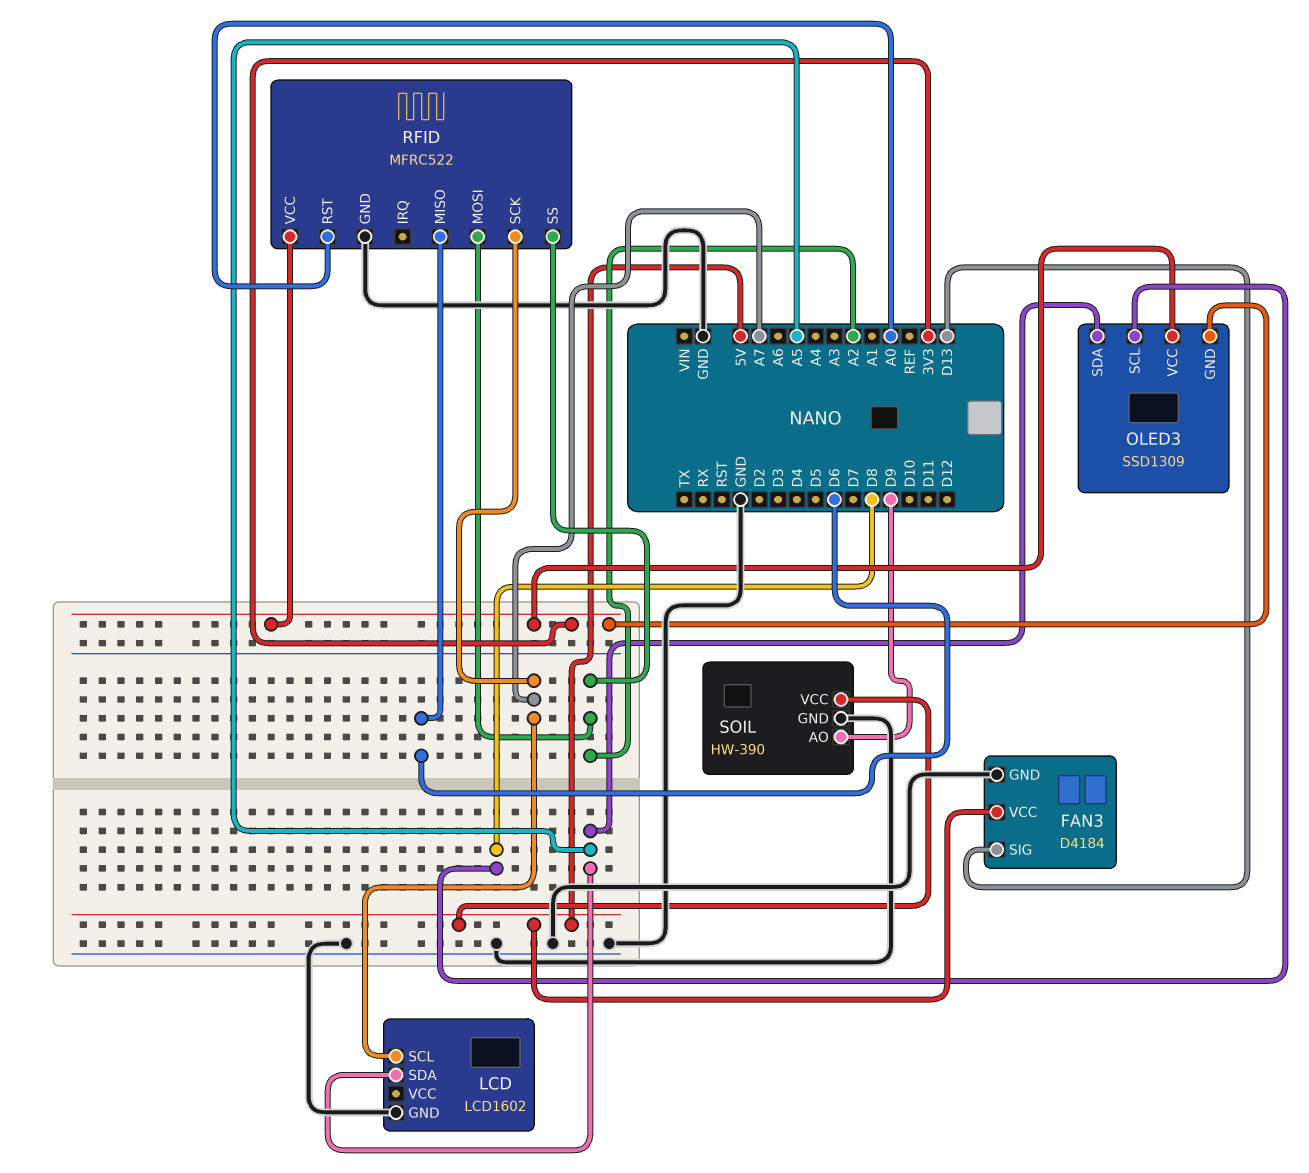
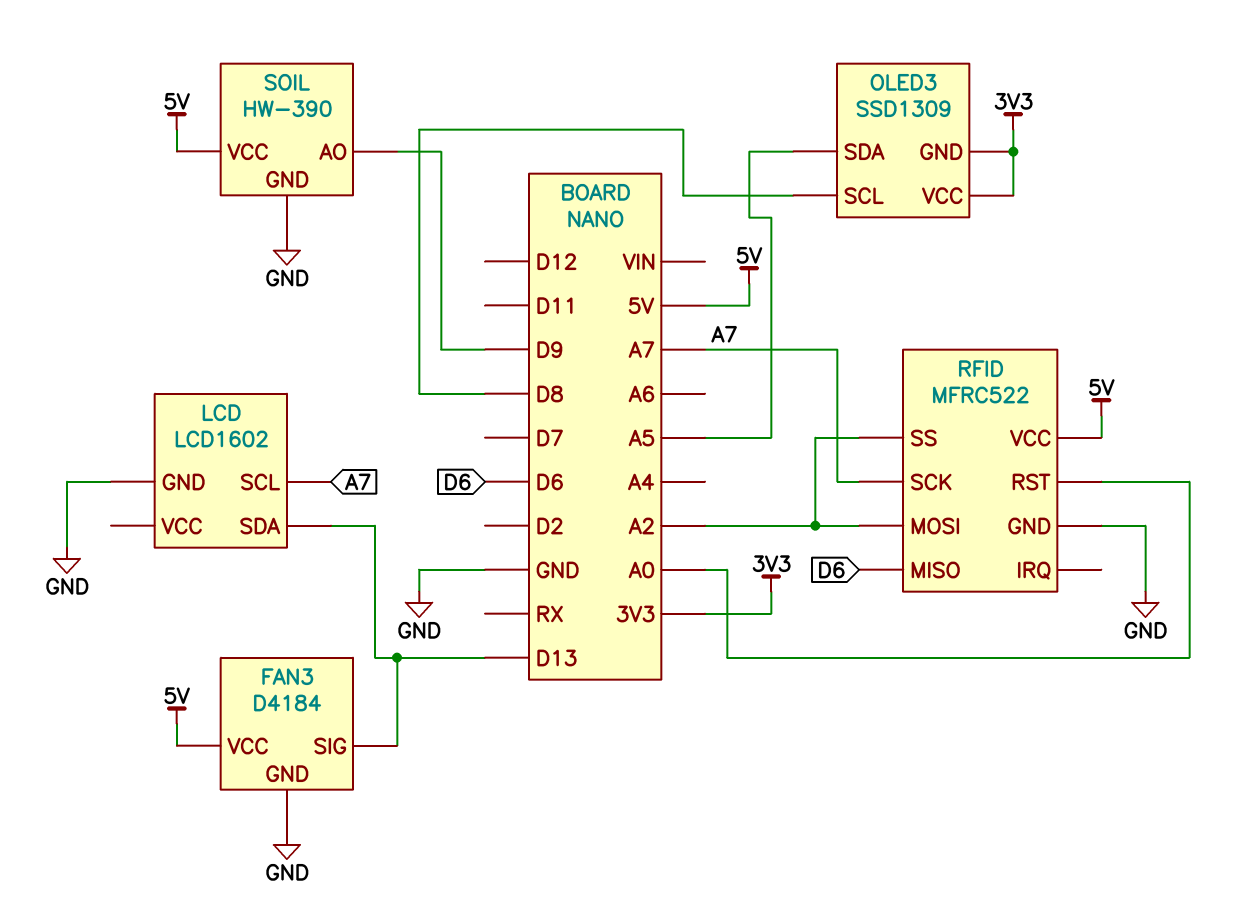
LCD pin SDA: A5 -> D13
RFID pin VCC: 3V3 -> 5V

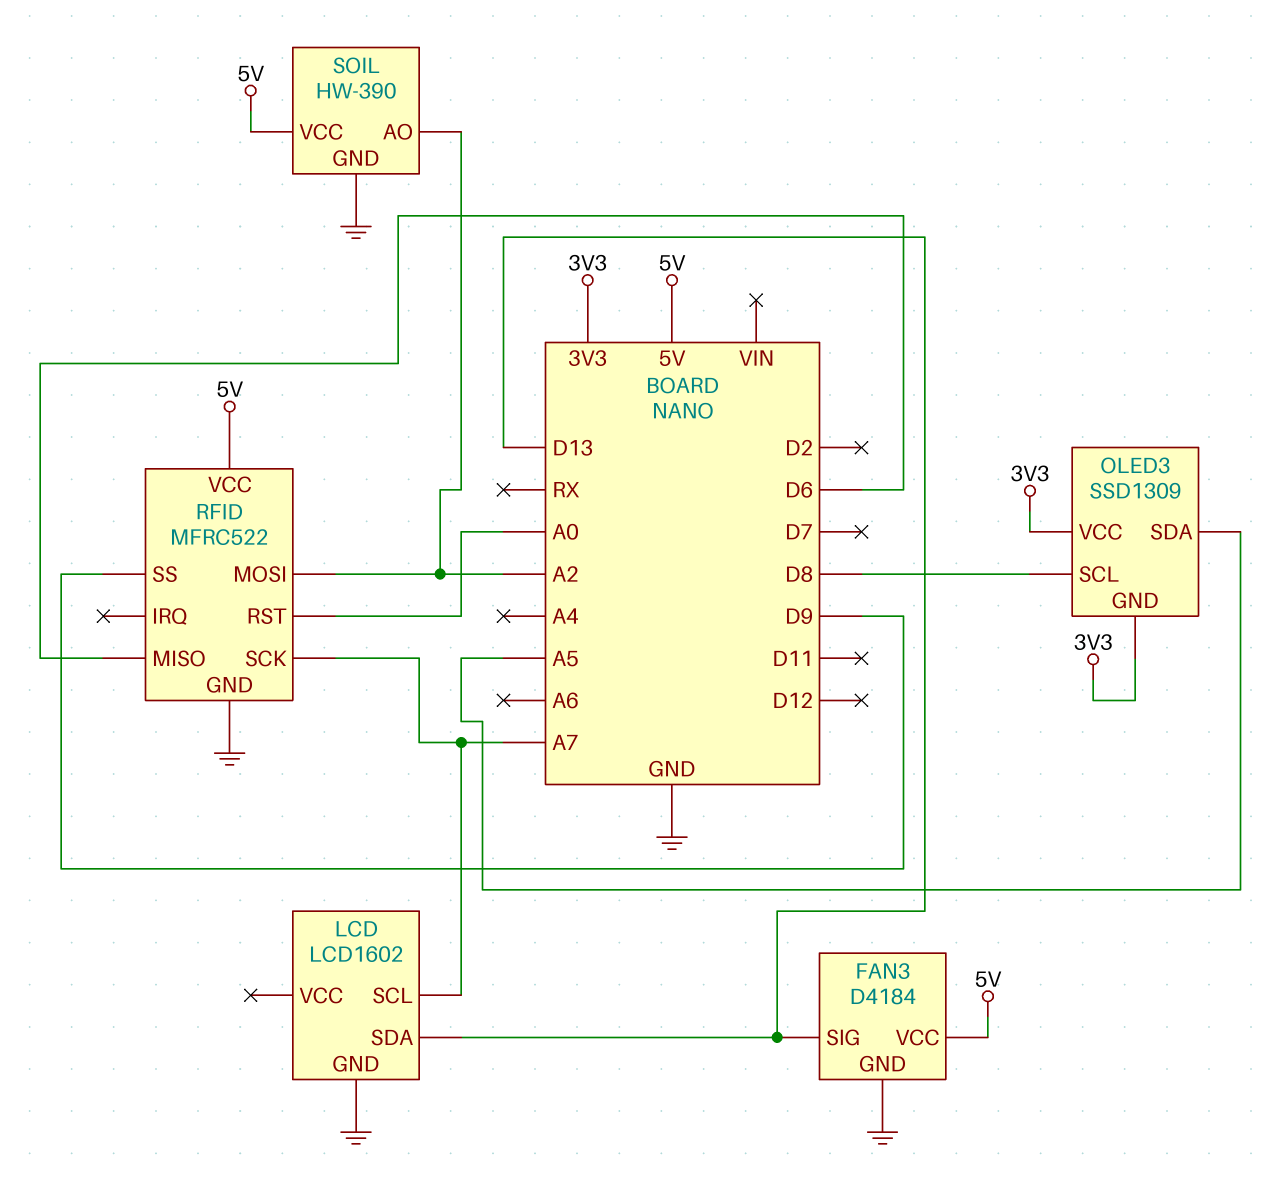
RFID pin SS: A2 -> D9
SOIL pin AO: D9 -> A2

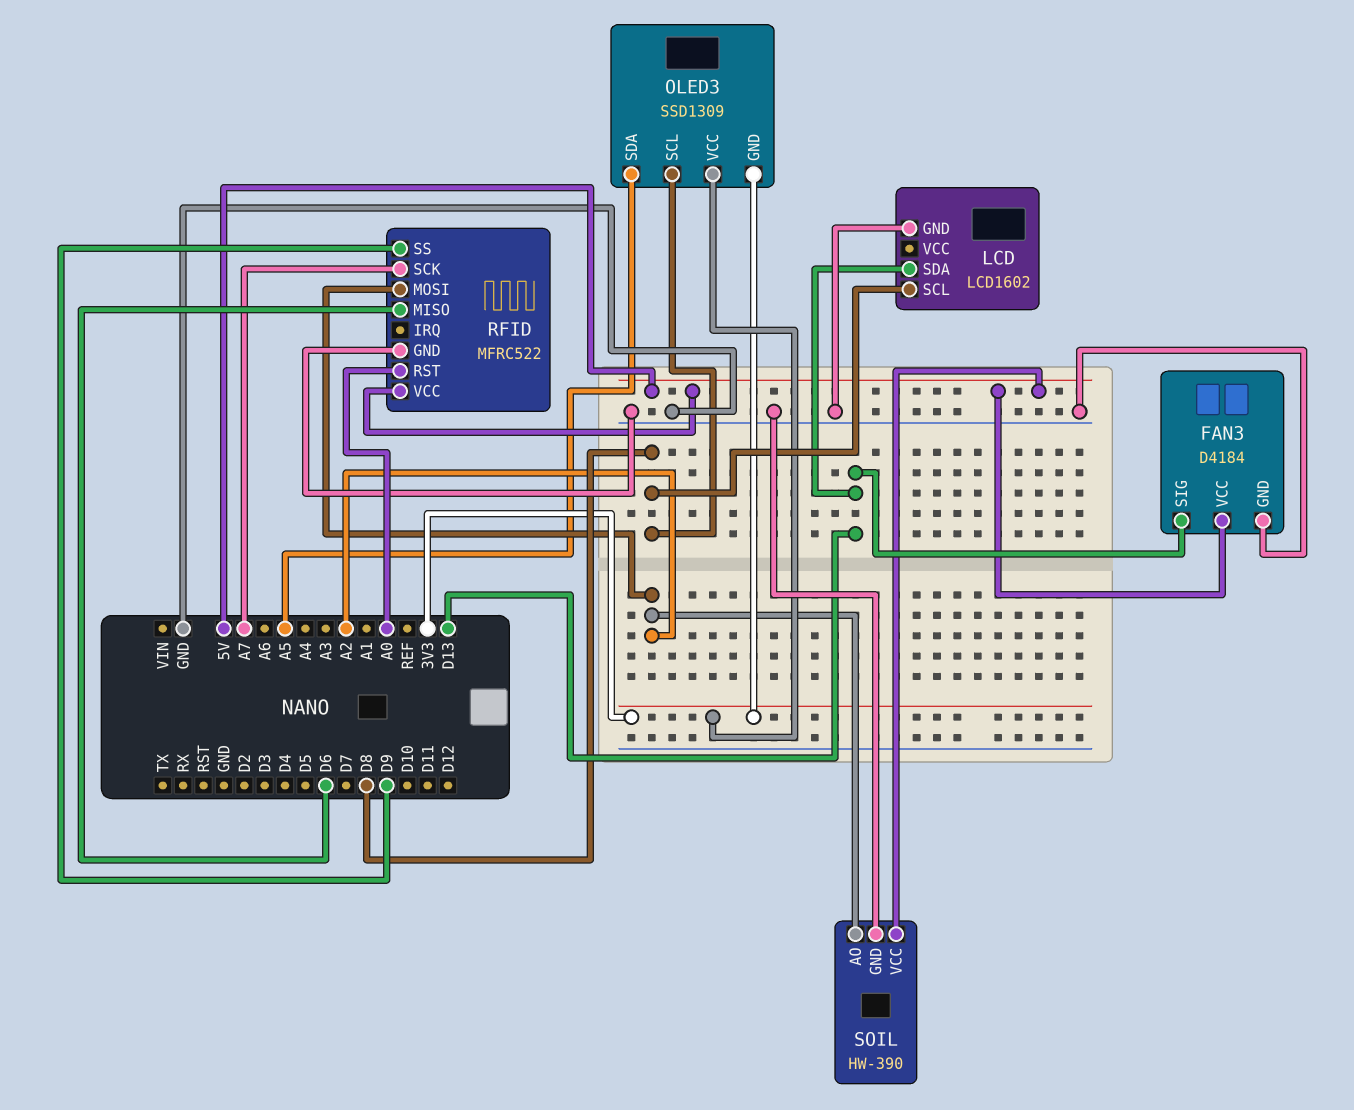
LCD pin SCL: A7 -> D8

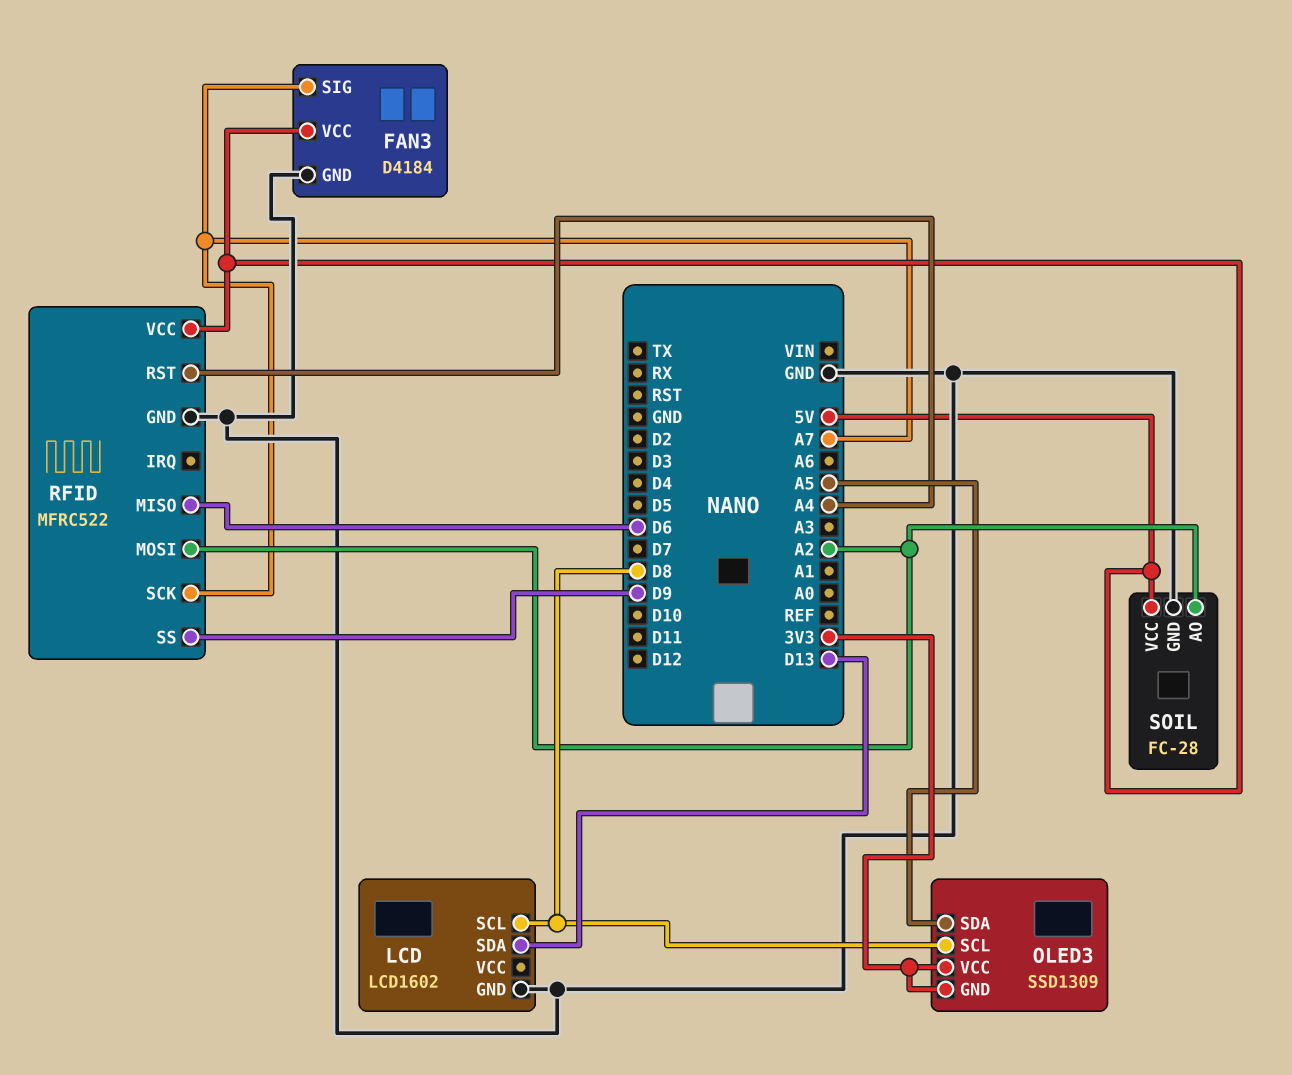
FAN3 pin SIG: D13 -> A7
RFID pin RST: A0 -> A4
SOIL: HW-390 -> FC-28

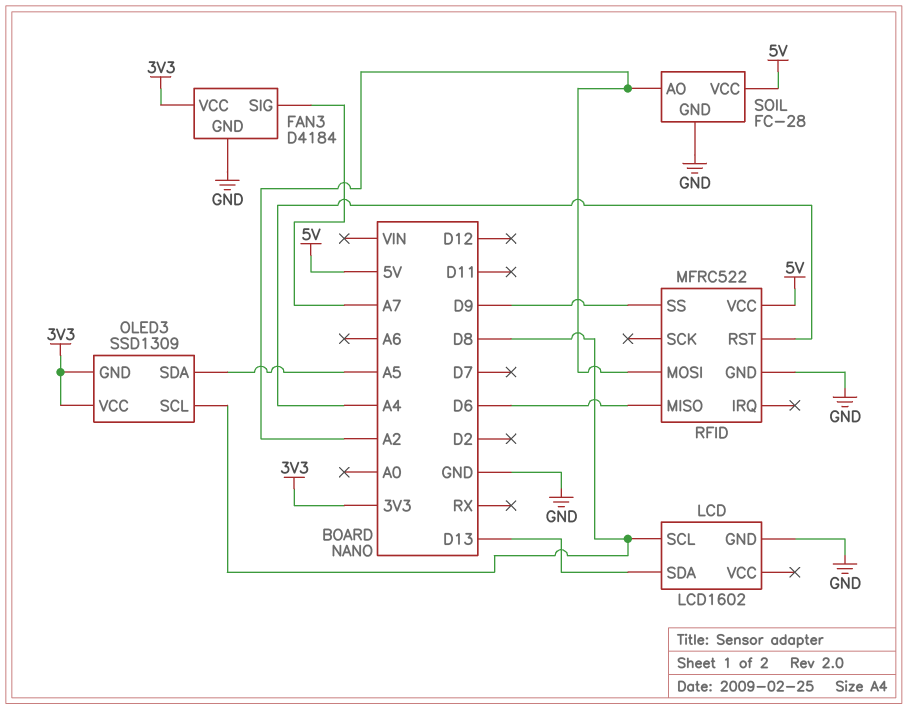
FAN3 pin VCC: 5V -> 3V3
RFID pin SCK: A7 -> none

